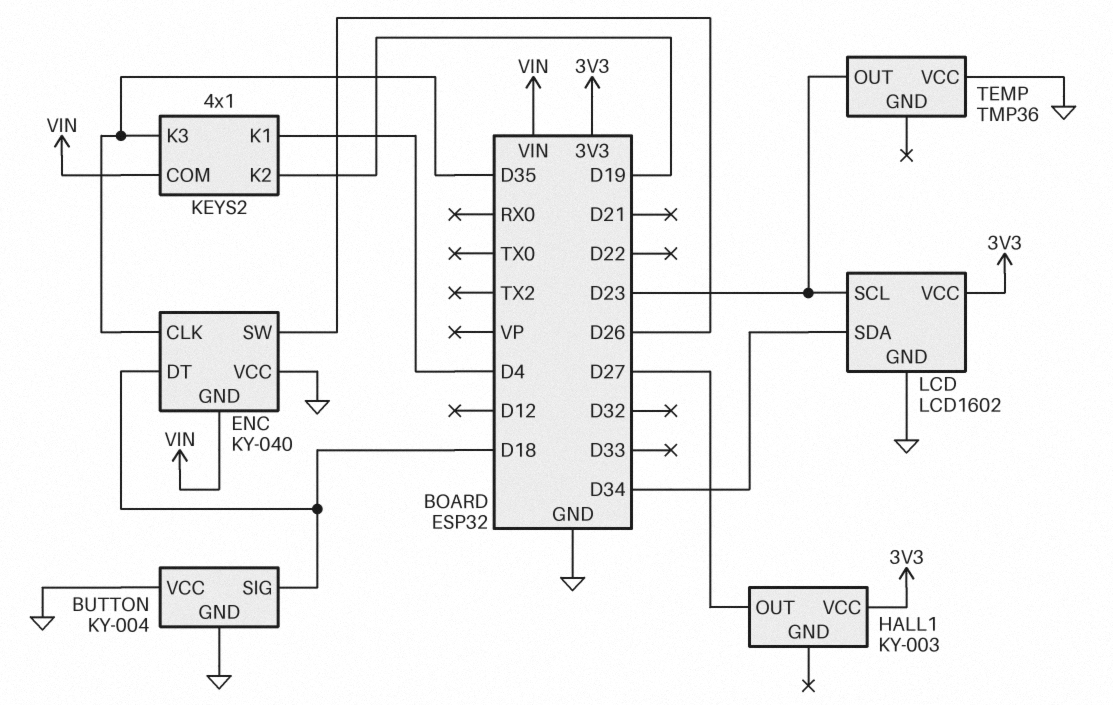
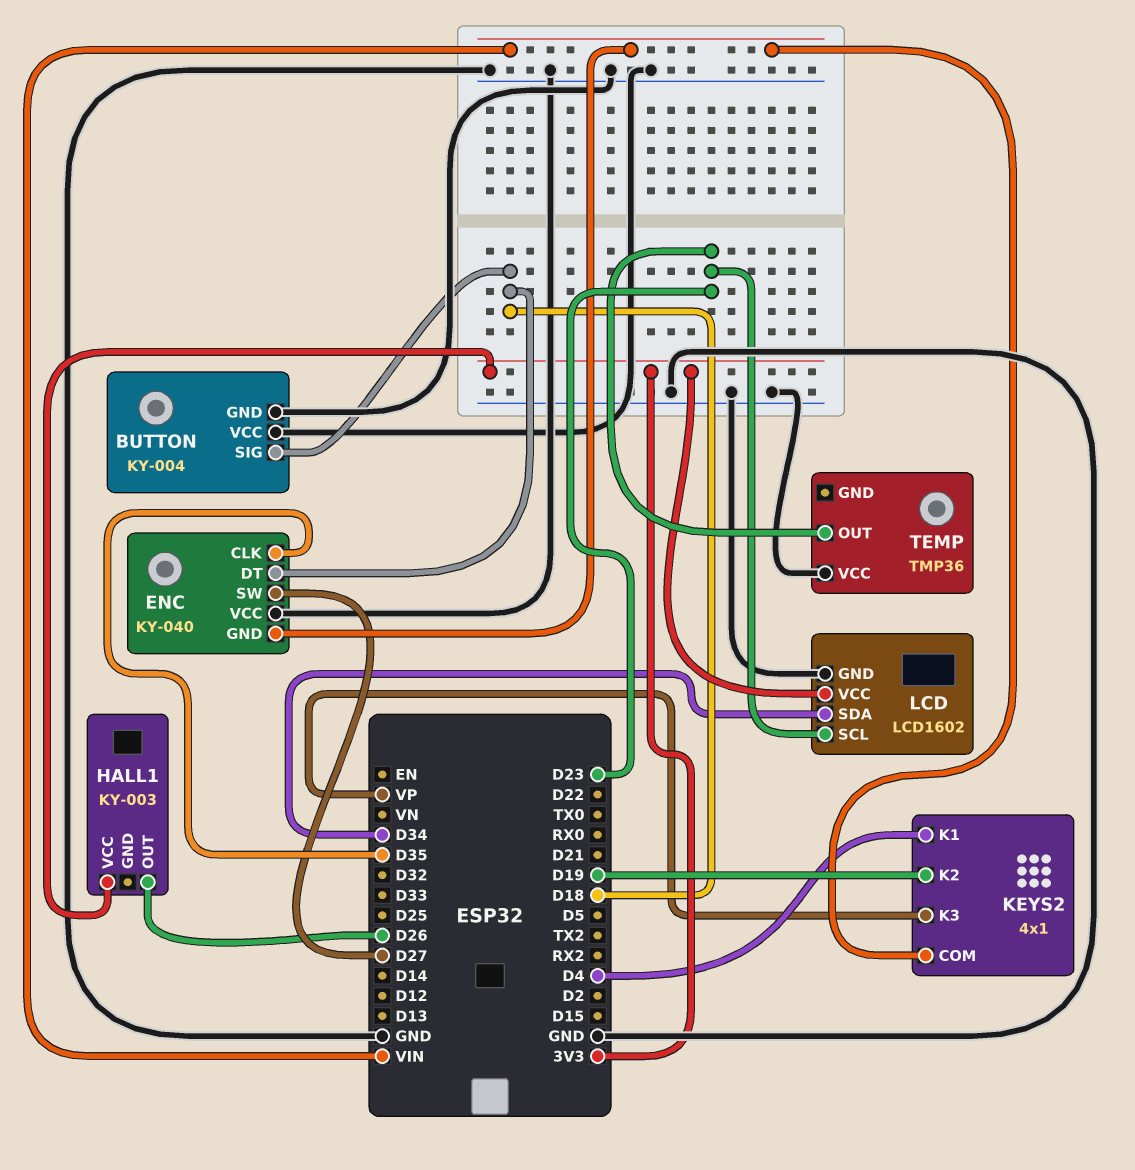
ENC pin SW: D26 -> D27
HALL1 pin OUT: D27 -> D26
KEYS2 pin K3: D35 -> VP

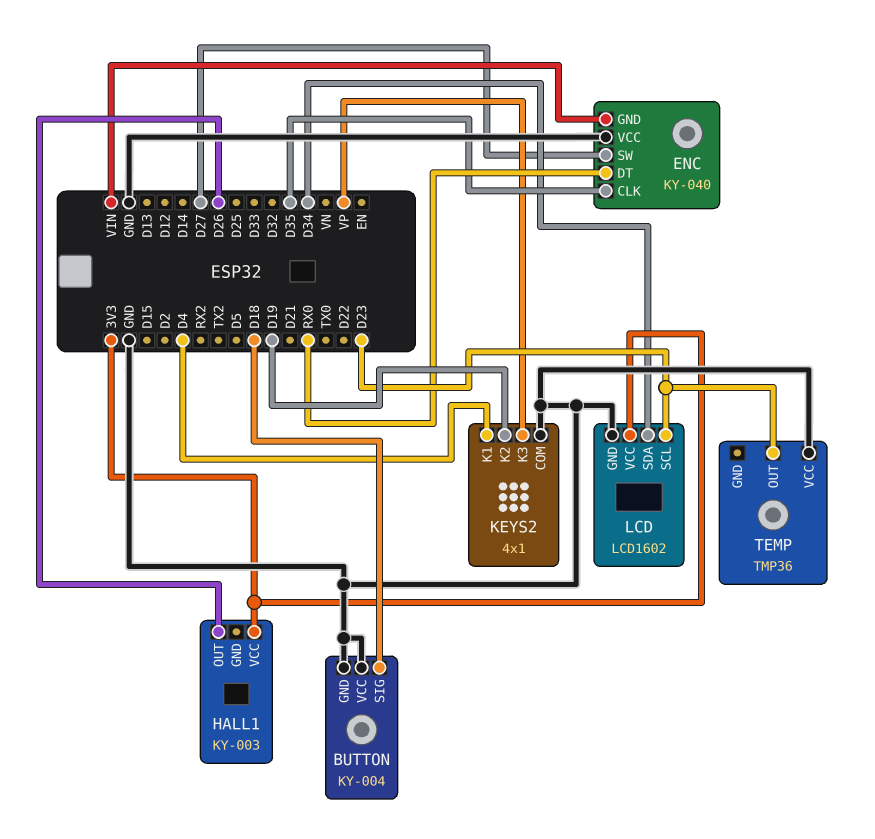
ENC pin DT: D18 -> RX0
KEYS2 pin COM: VIN -> GND

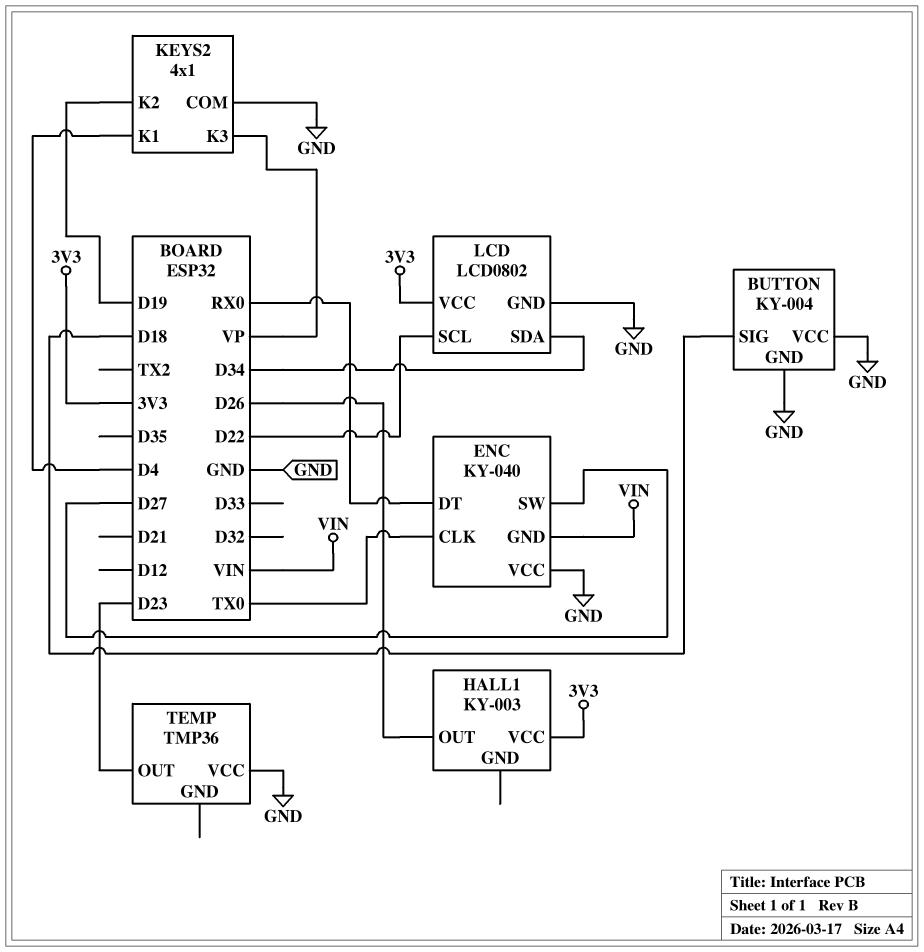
ENC pin CLK: D35 -> TX0
LCD: LCD1602 -> LCD0802
LCD pin SCL: D23 -> D22

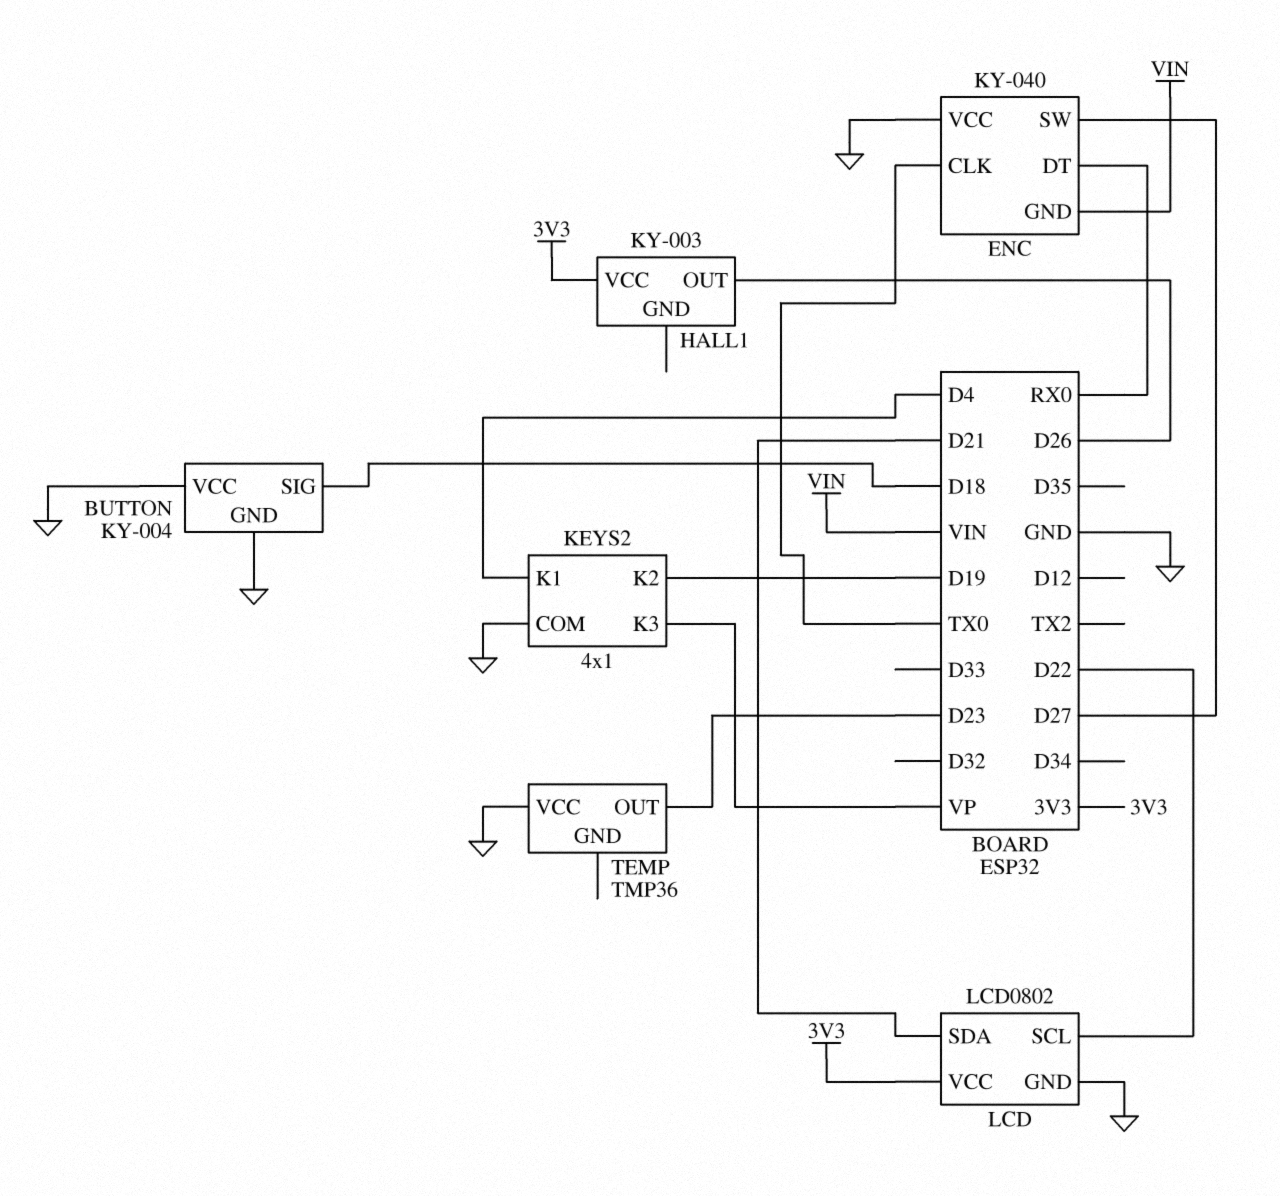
LCD pin SDA: D34 -> D21

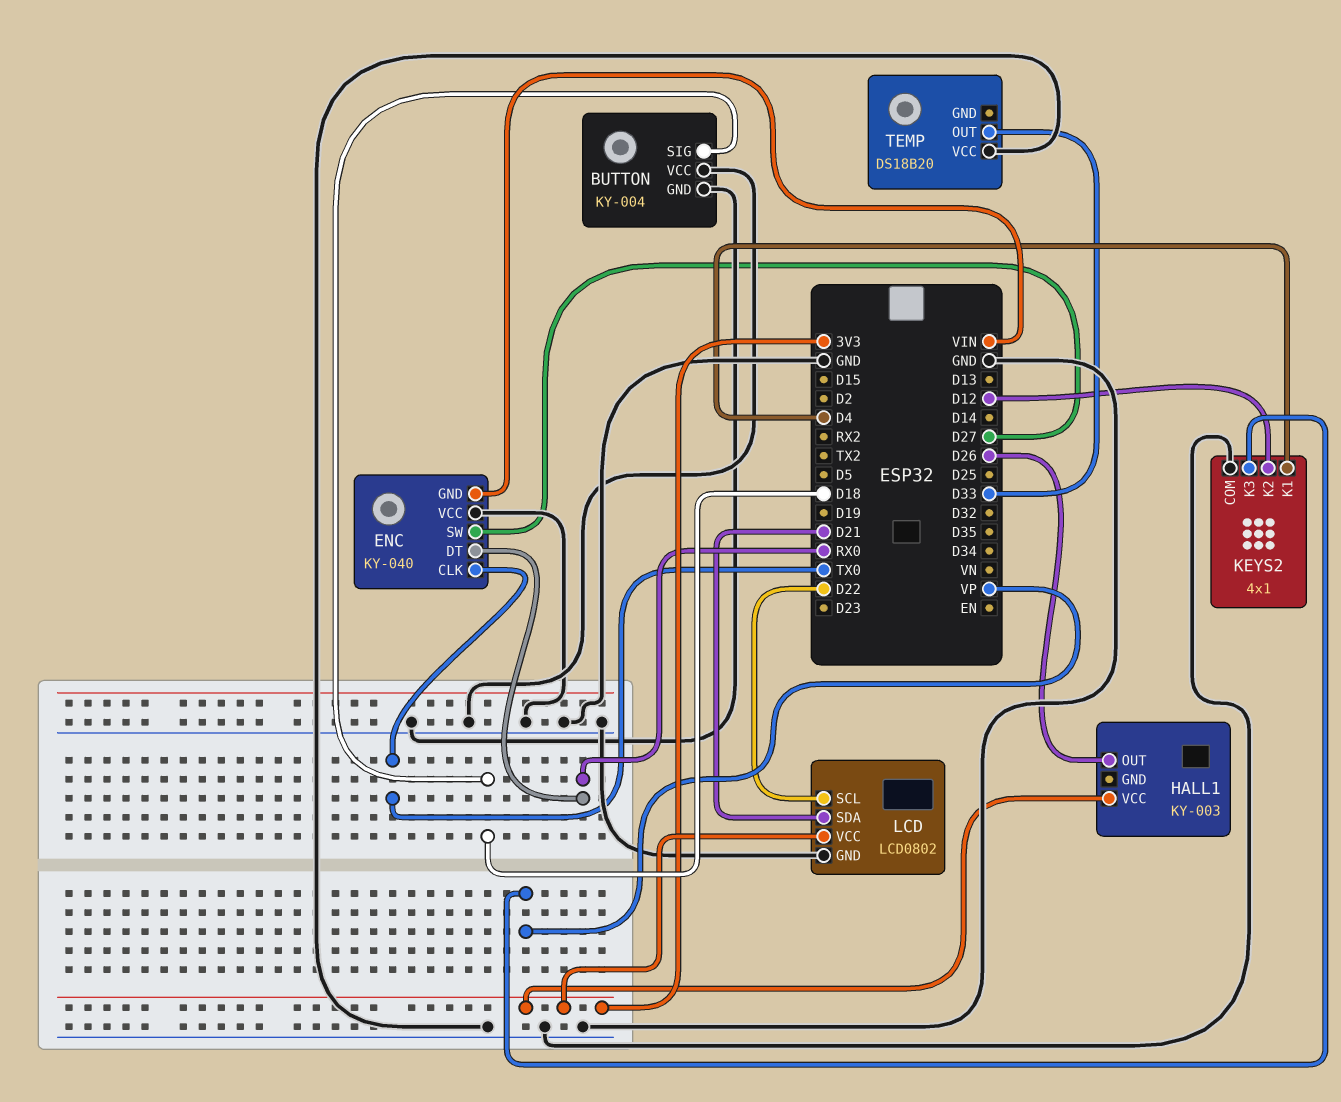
KEYS2 pin K2: D19 -> D12
TEMP: TMP36 -> DS18B20
TEMP pin OUT: D23 -> D33

